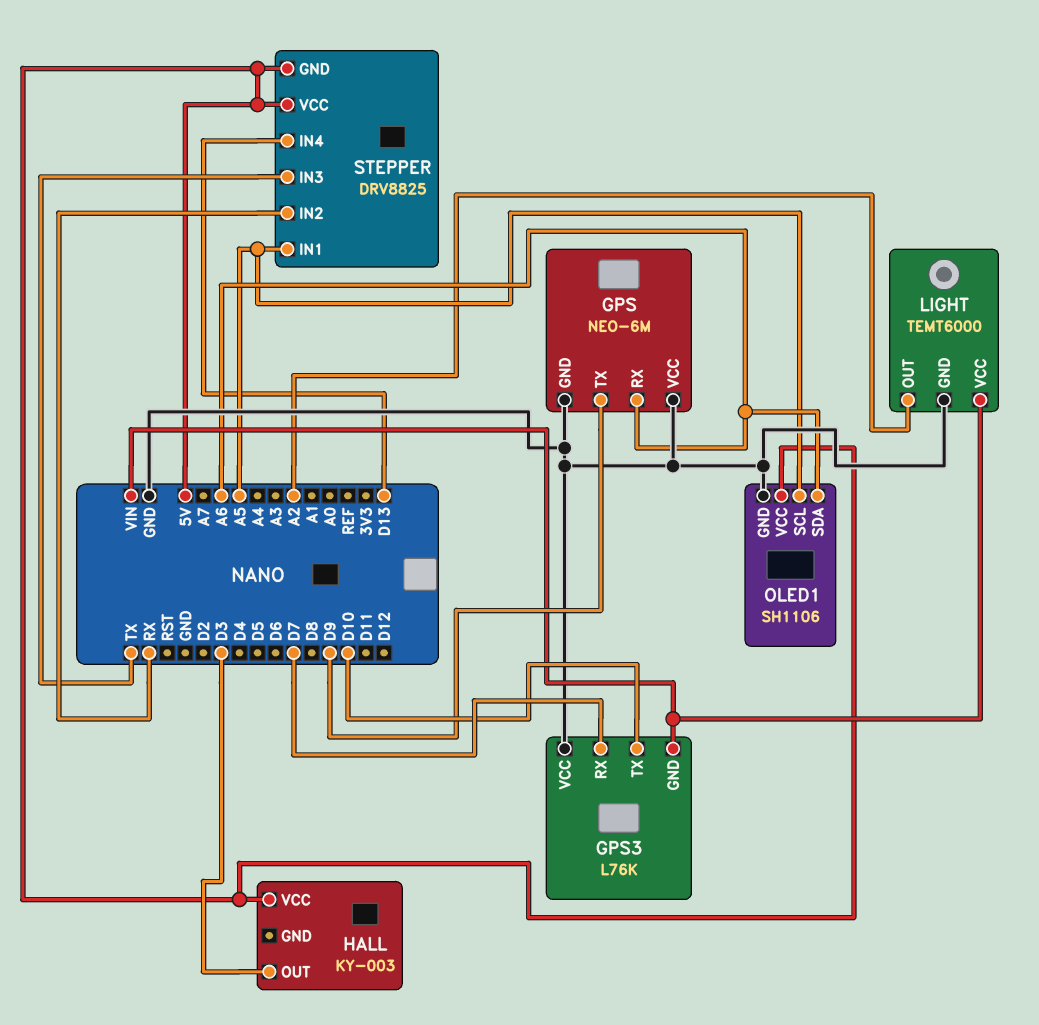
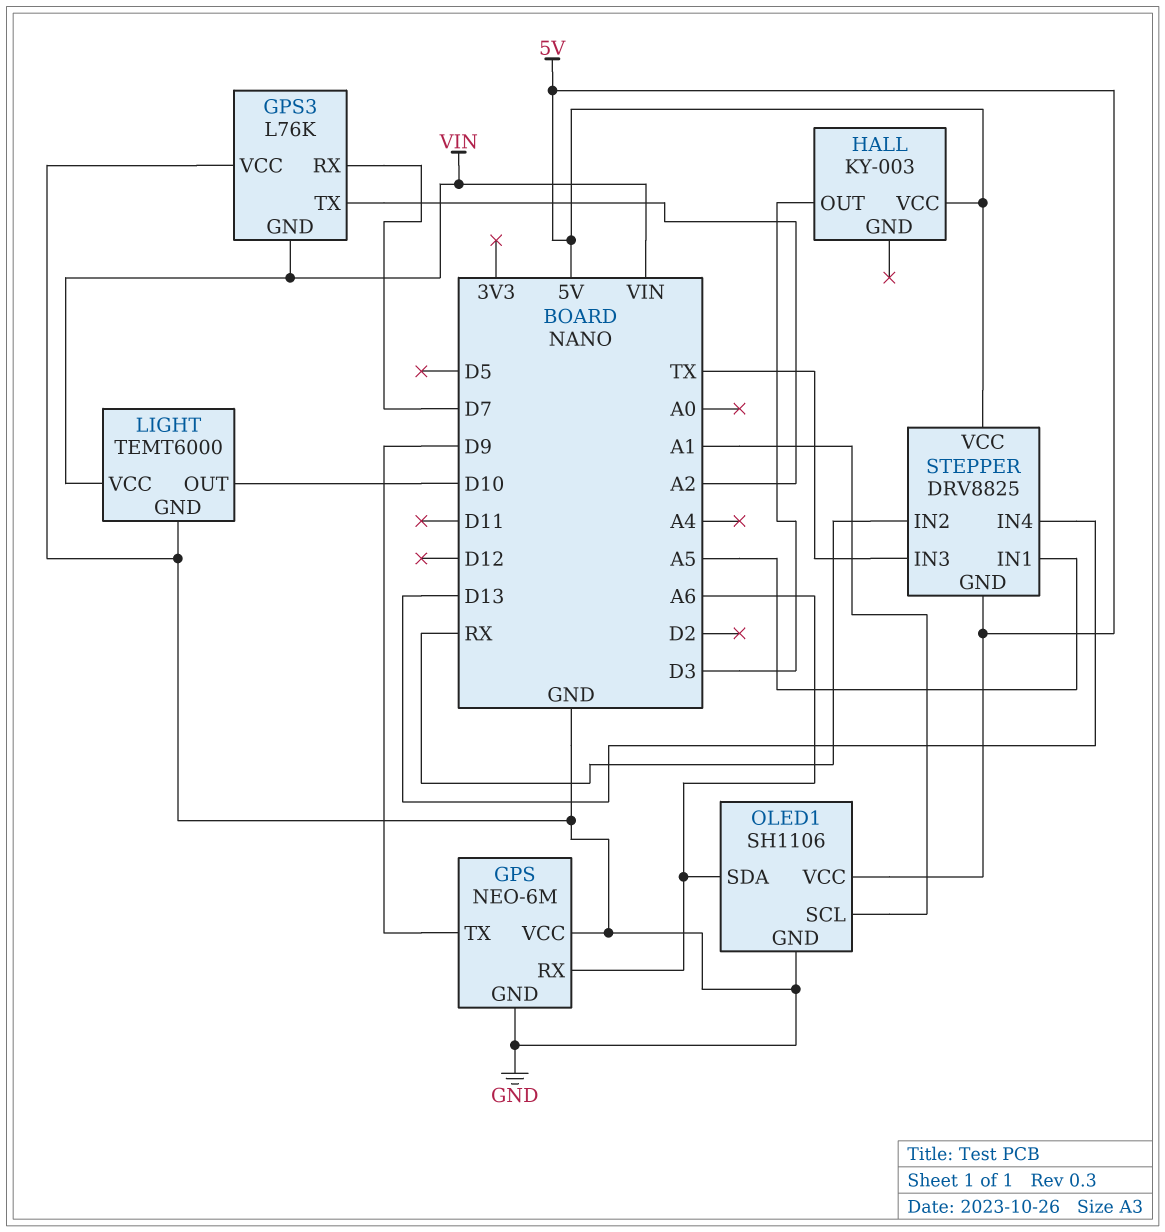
GPS3 pin TX: D10 -> A2
LIGHT pin OUT: A2 -> D10
OLED1 pin SCL: A5 -> A1

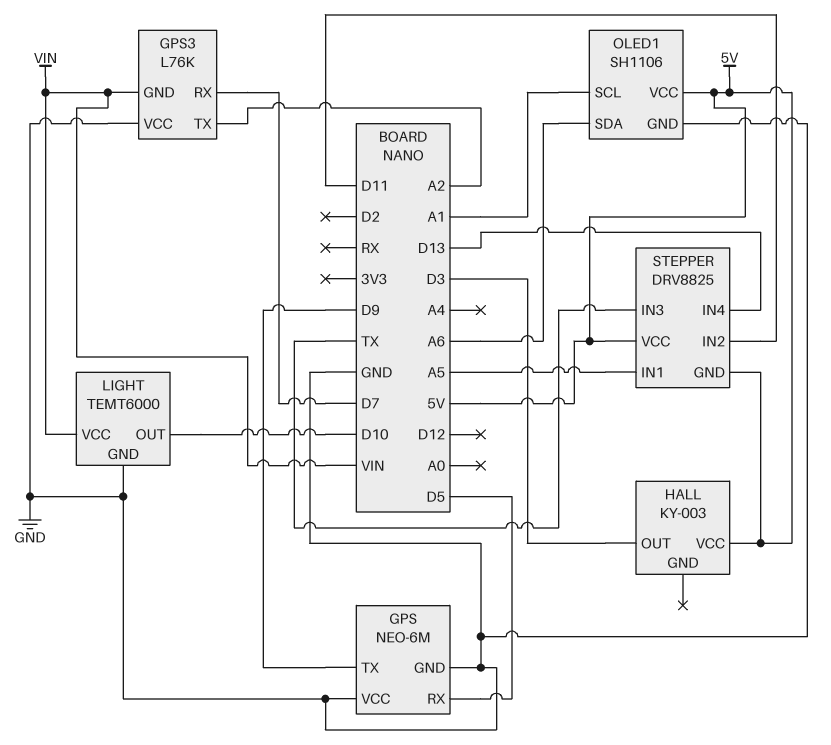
GPS pin RX: A6 -> D5
STEPPER pin IN2: RX -> D11

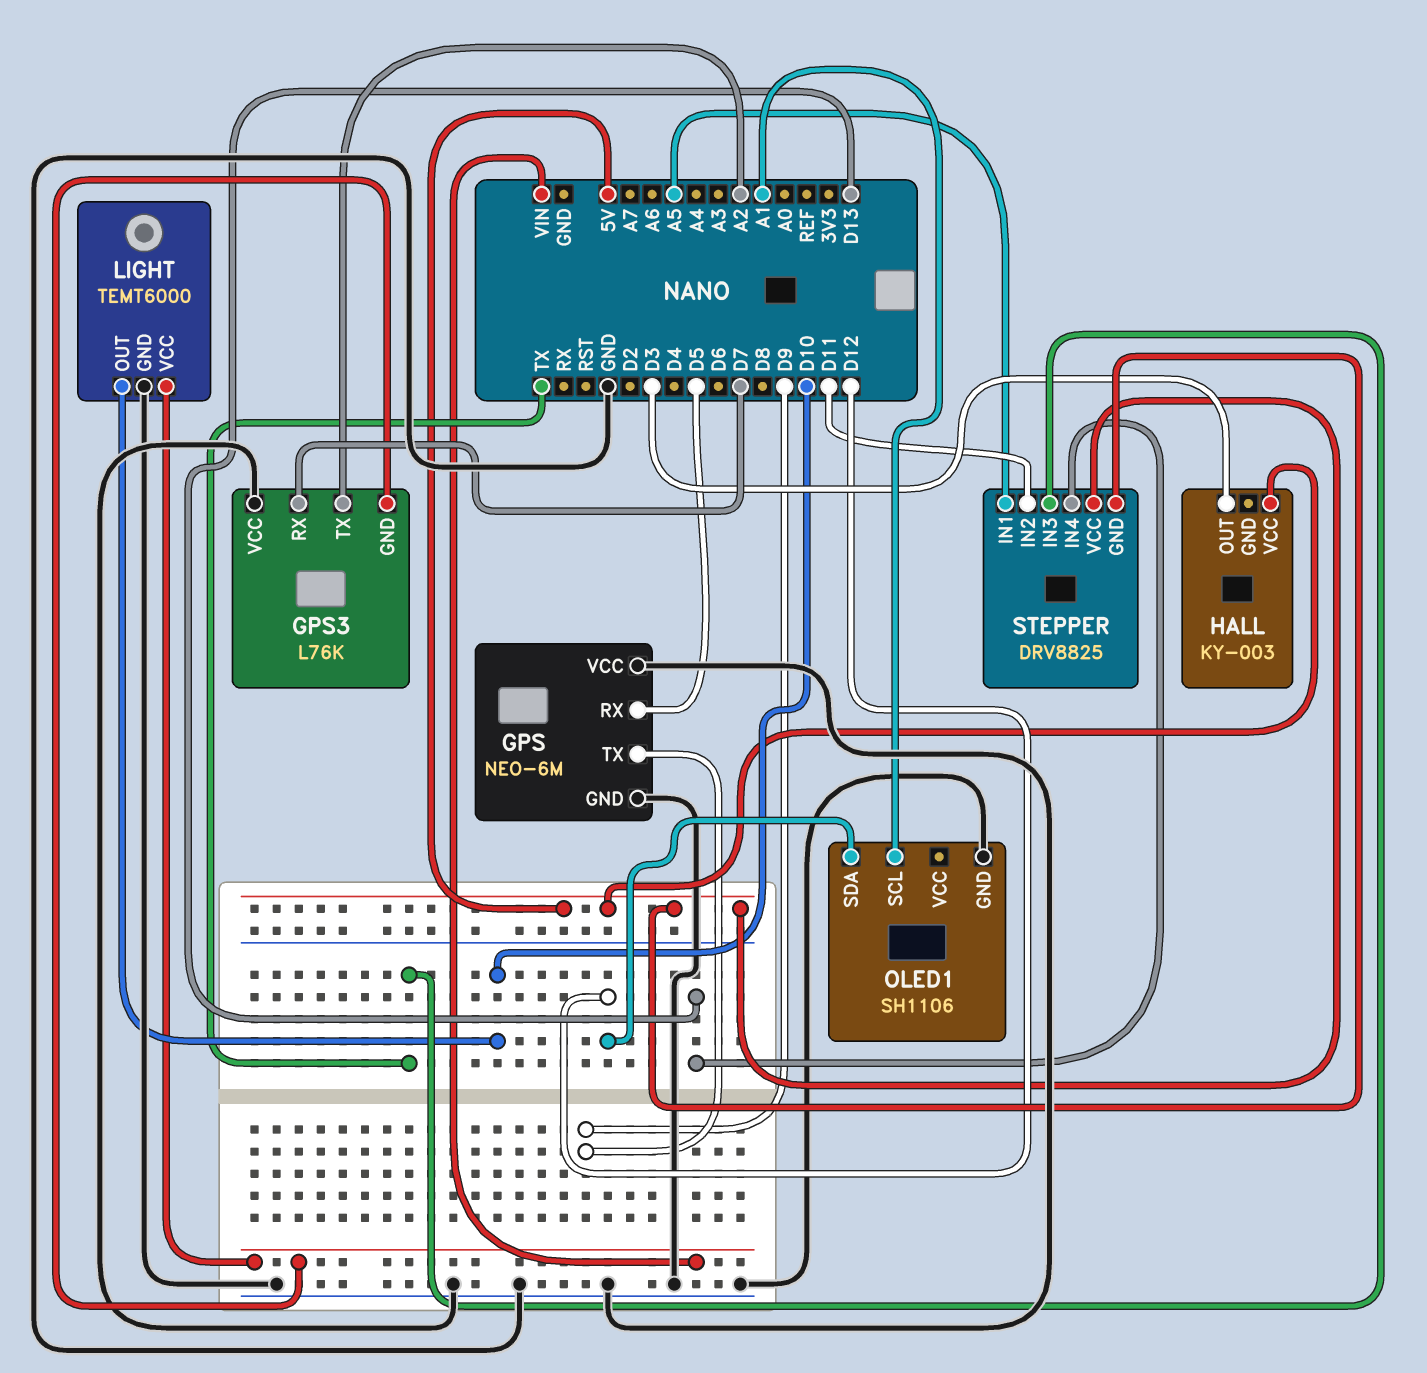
OLED1 pin SDA: A6 -> D12
OLED1 pin VCC: 5V -> none

